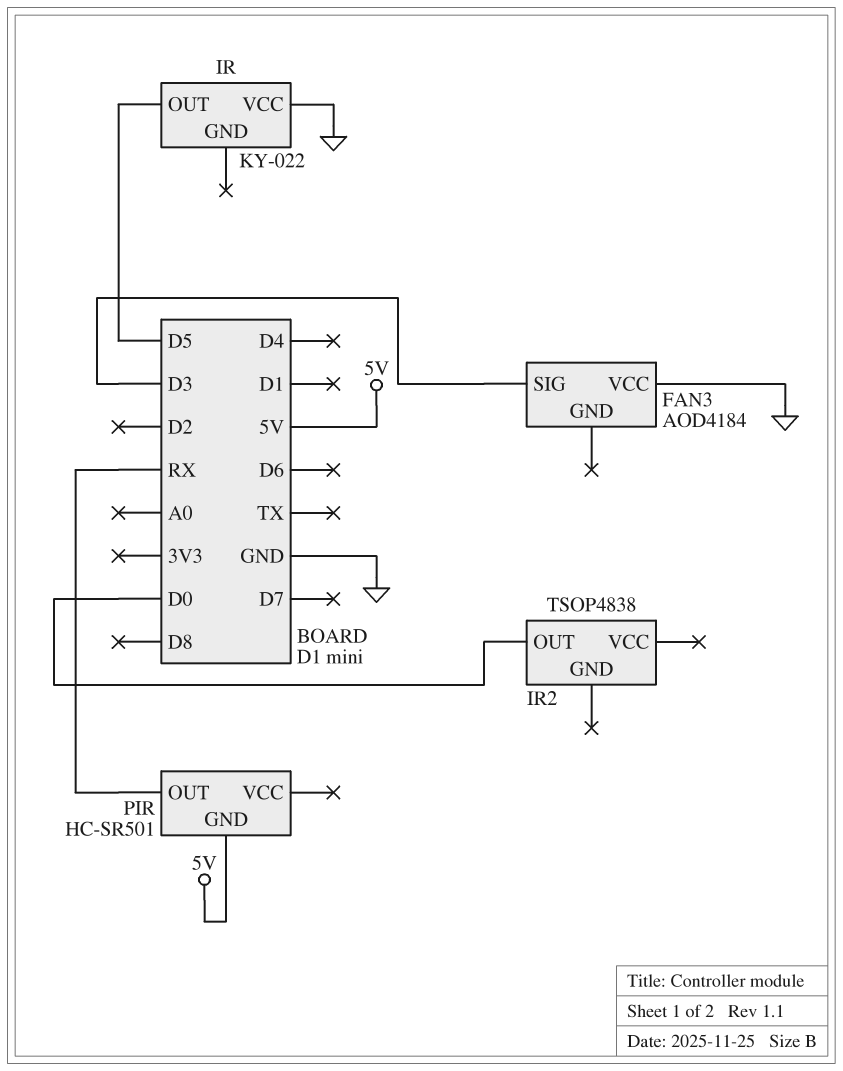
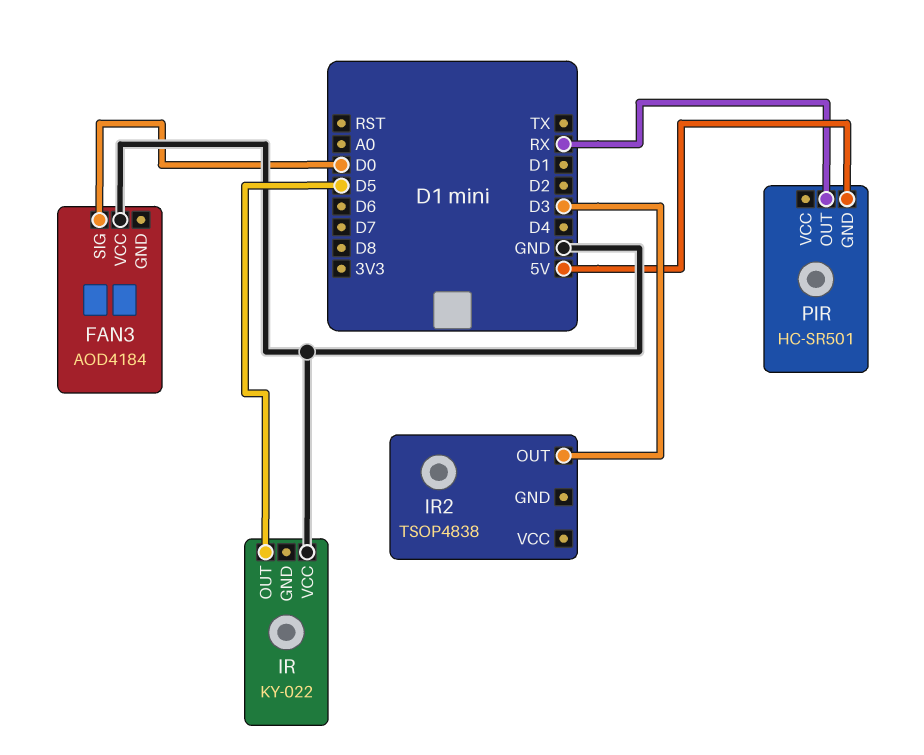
FAN3 pin SIG: D3 -> D0
IR2 pin OUT: D0 -> D3

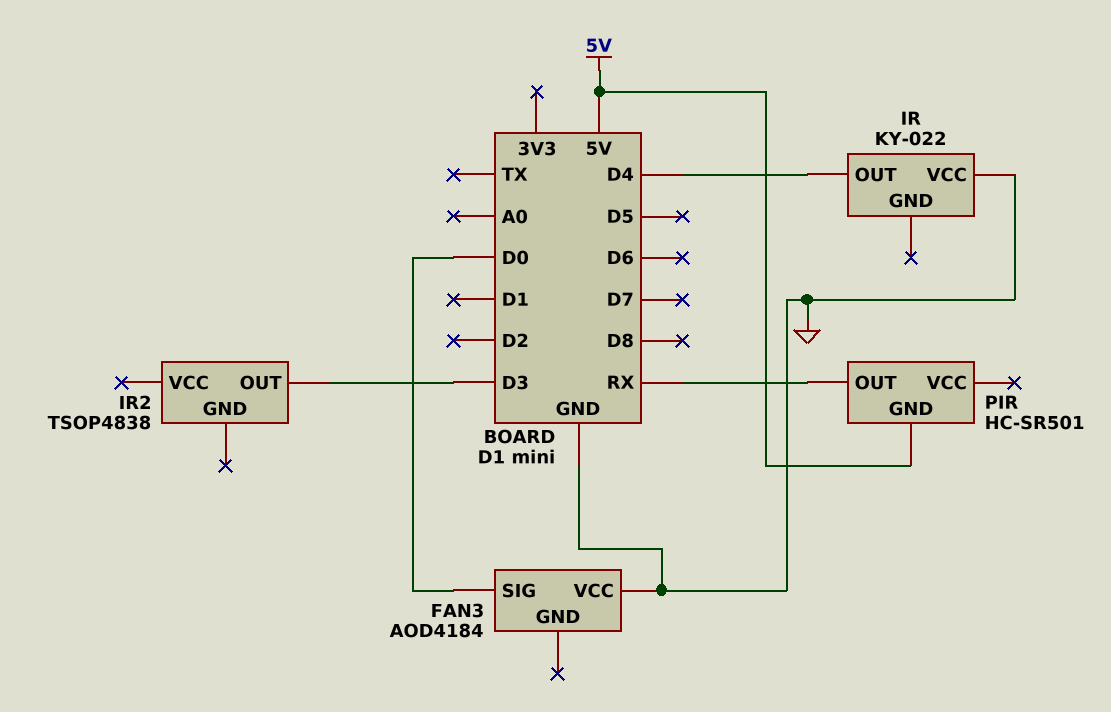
IR pin OUT: D5 -> D4

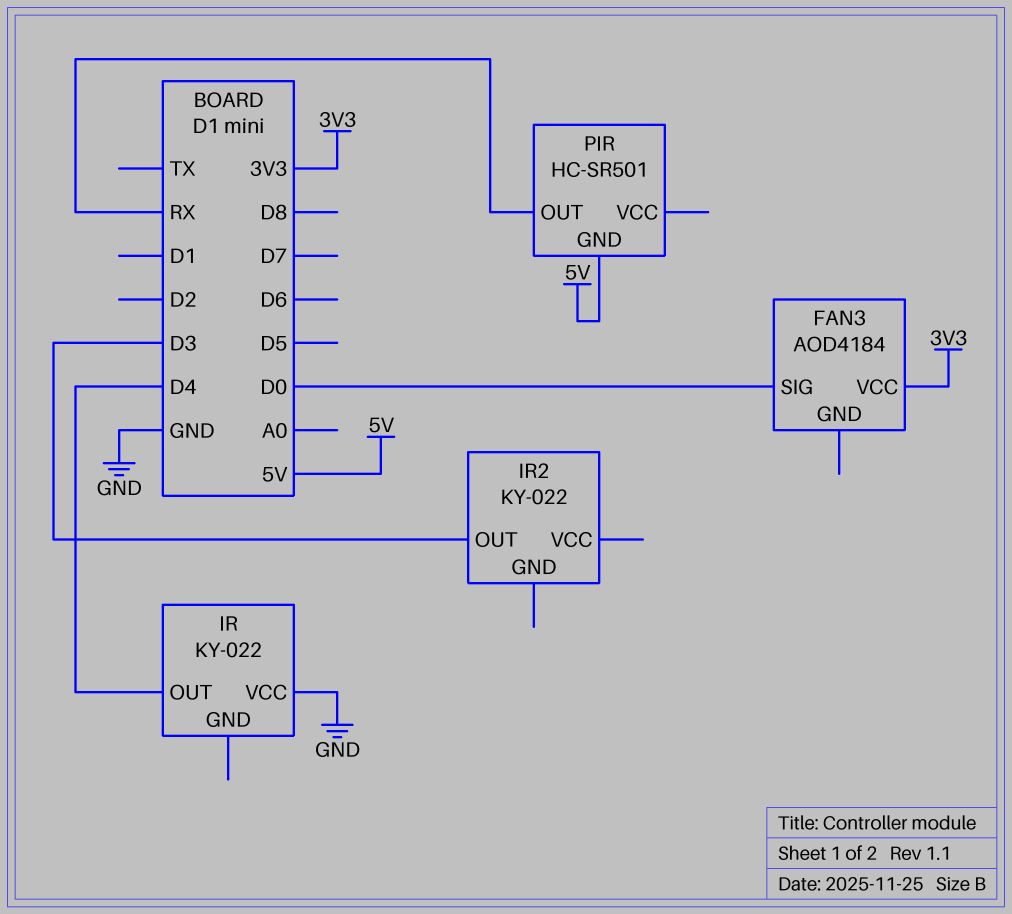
FAN3 pin VCC: GND -> 3V3
IR2: TSOP4838 -> KY-022

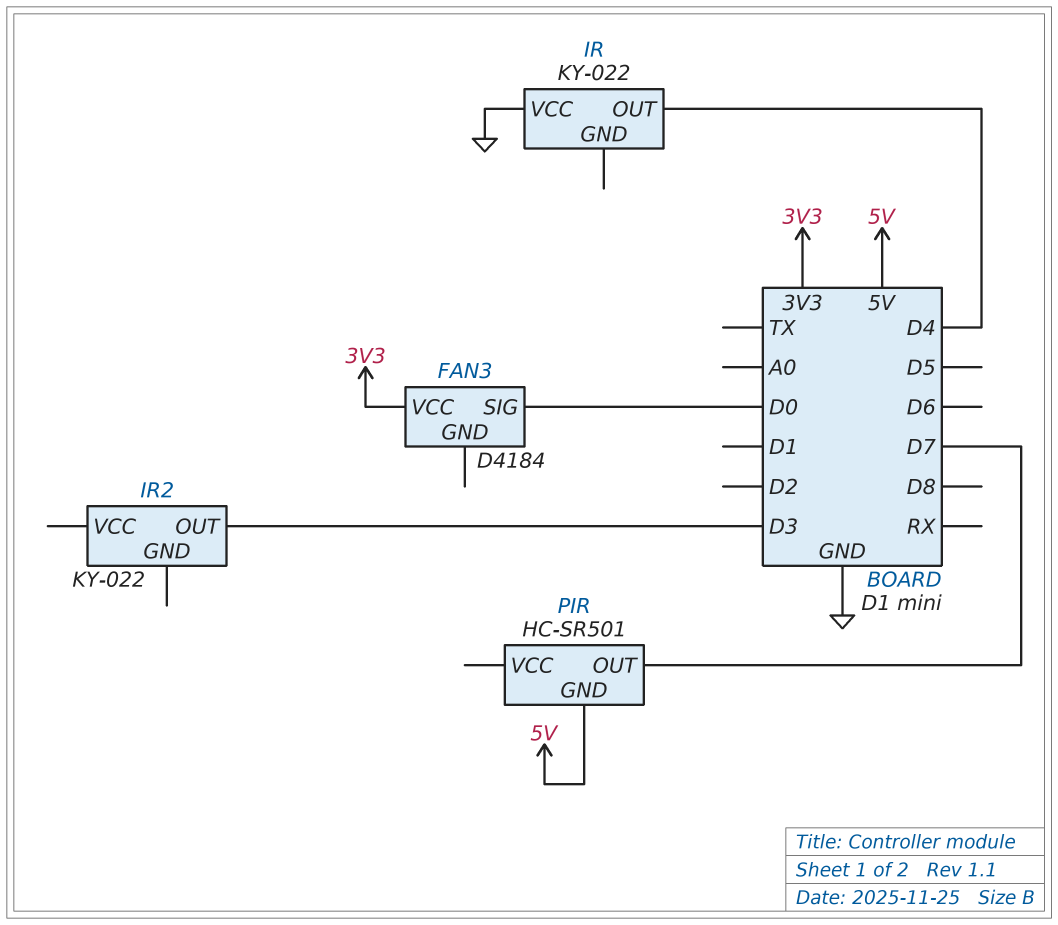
FAN3: AOD4184 -> D4184
PIR pin OUT: RX -> D7

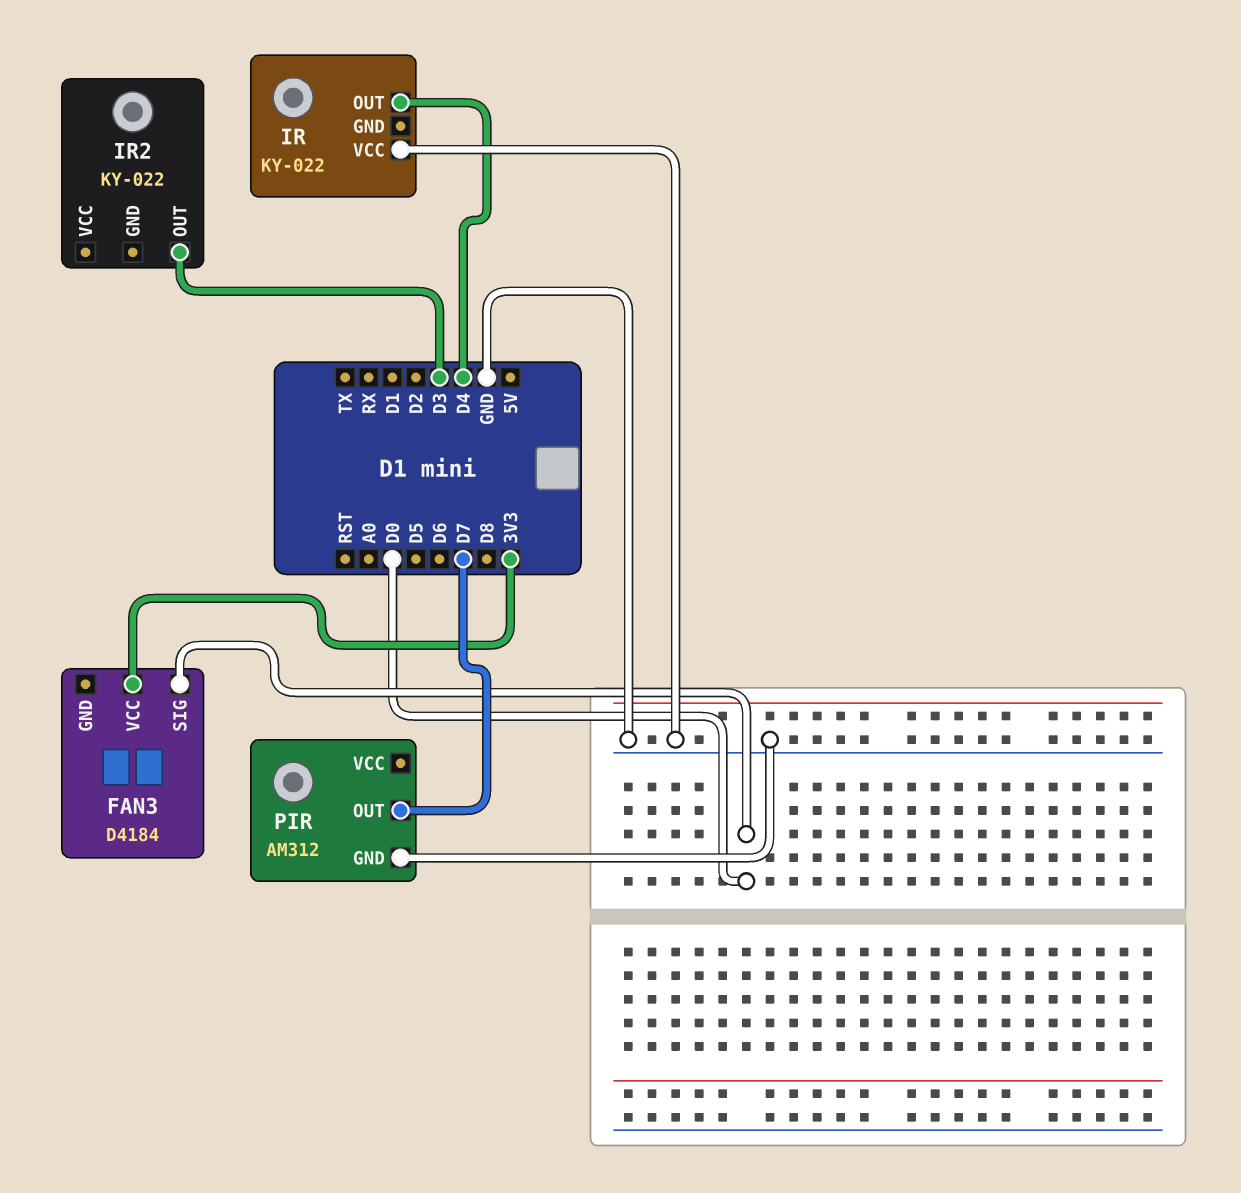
PIR: HC-SR501 -> AM312
PIR pin GND: 5V -> GND

